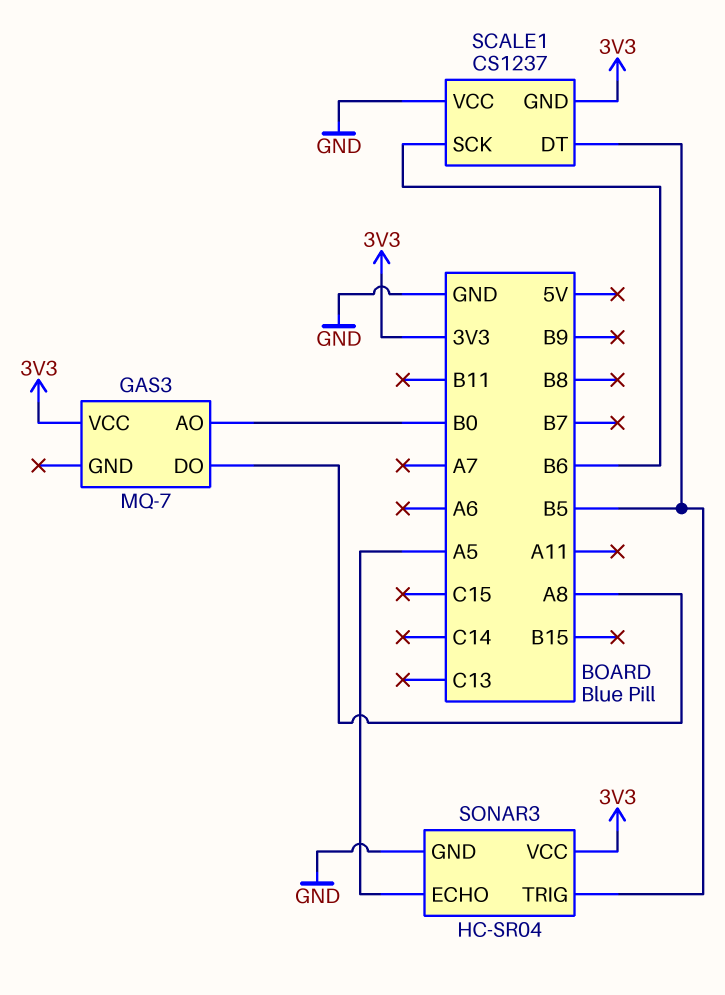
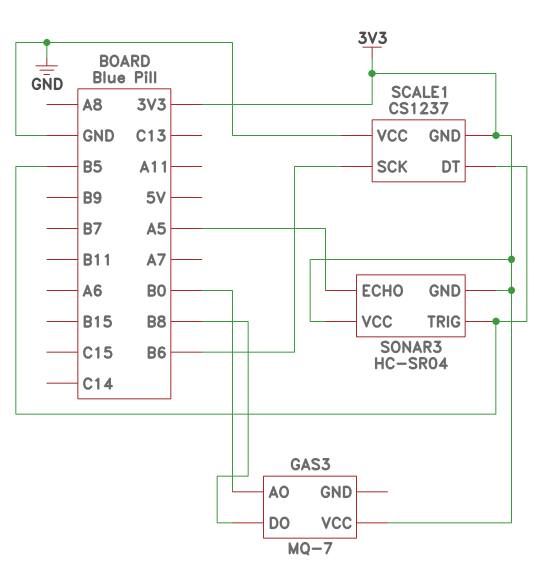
GAS3 pin DO: A8 -> B8
SONAR3 pin GND: GND -> 3V3

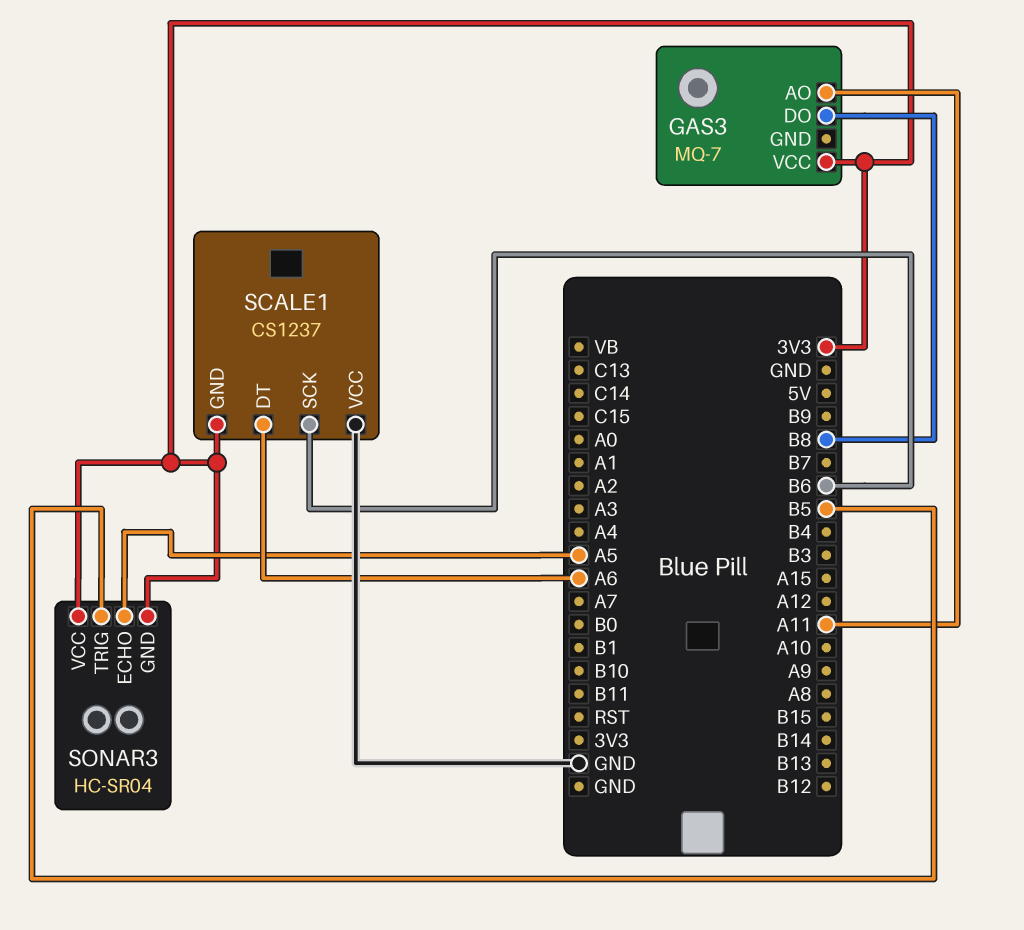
GAS3 pin AO: B0 -> A11
SCALE1 pin DT: B5 -> A6

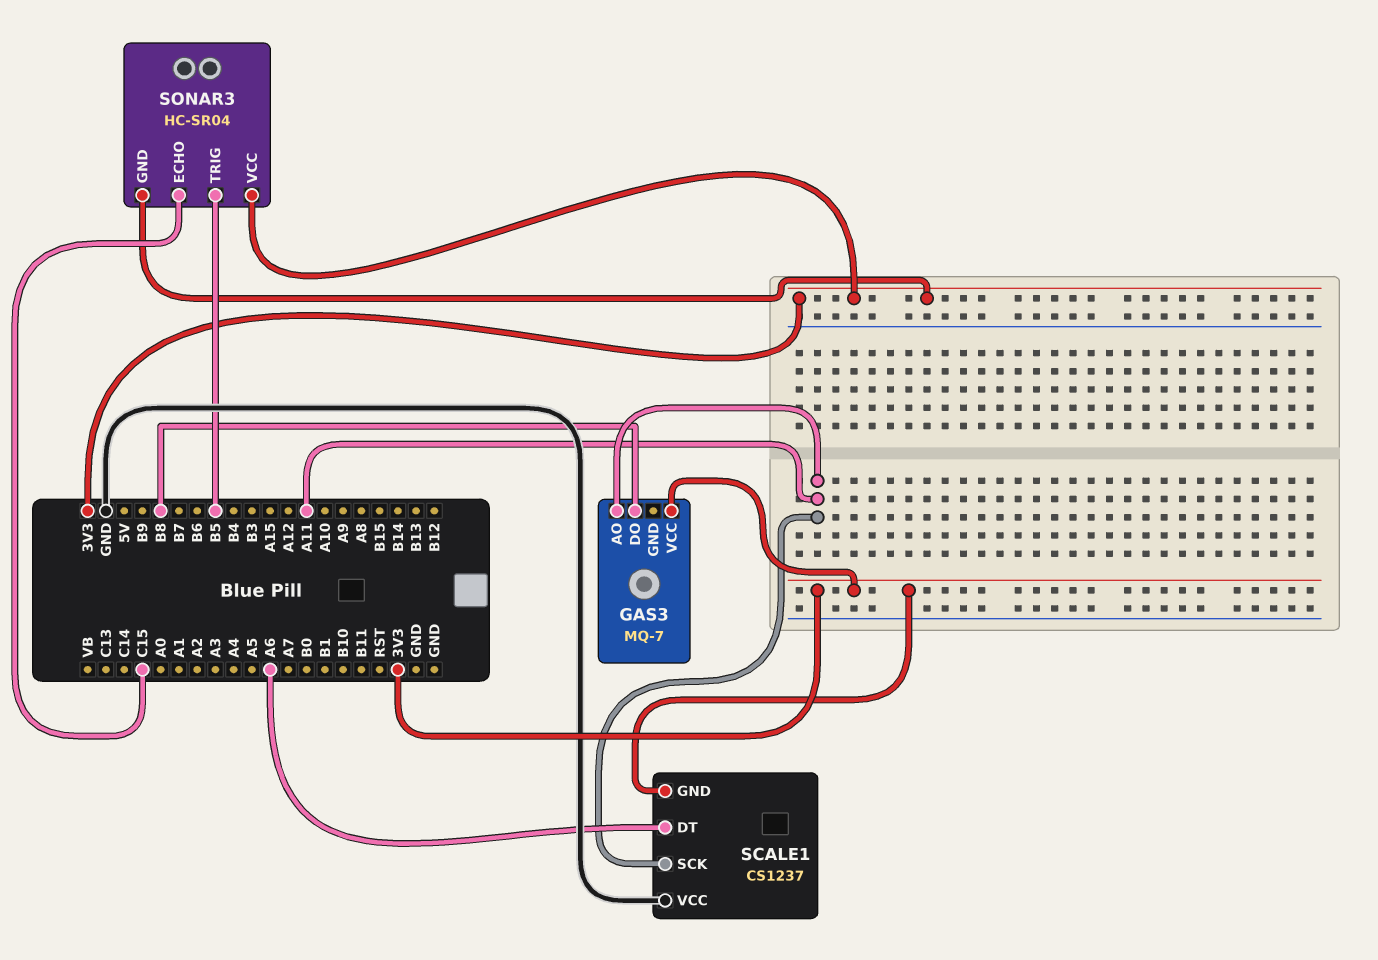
SCALE1 pin SCK: B6 -> A11
SONAR3 pin ECHO: A5 -> C15

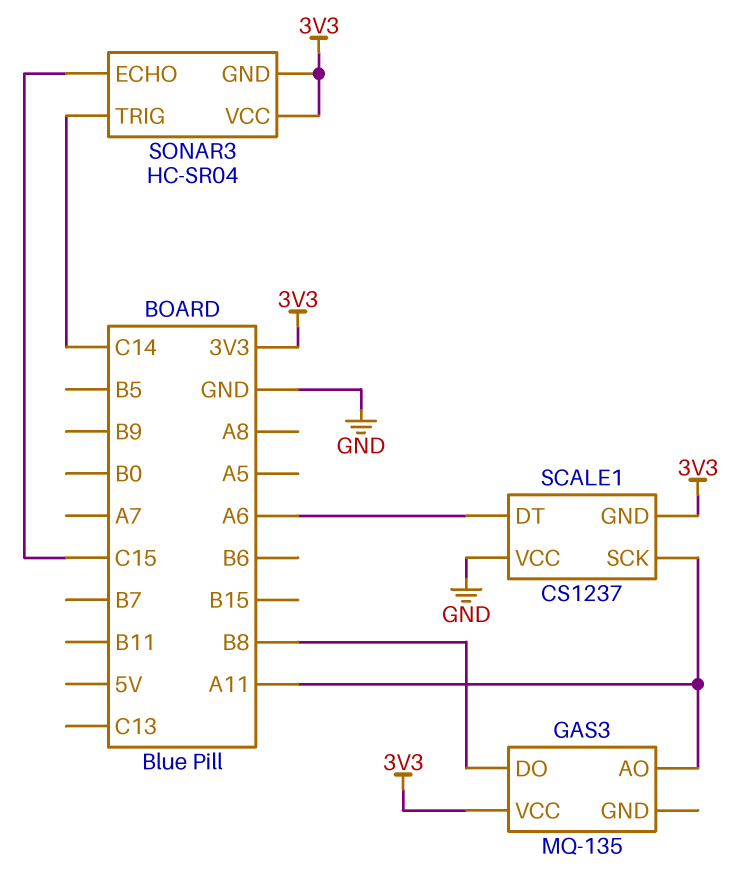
GAS3: MQ-7 -> MQ-135
SONAR3 pin TRIG: B5 -> C14

